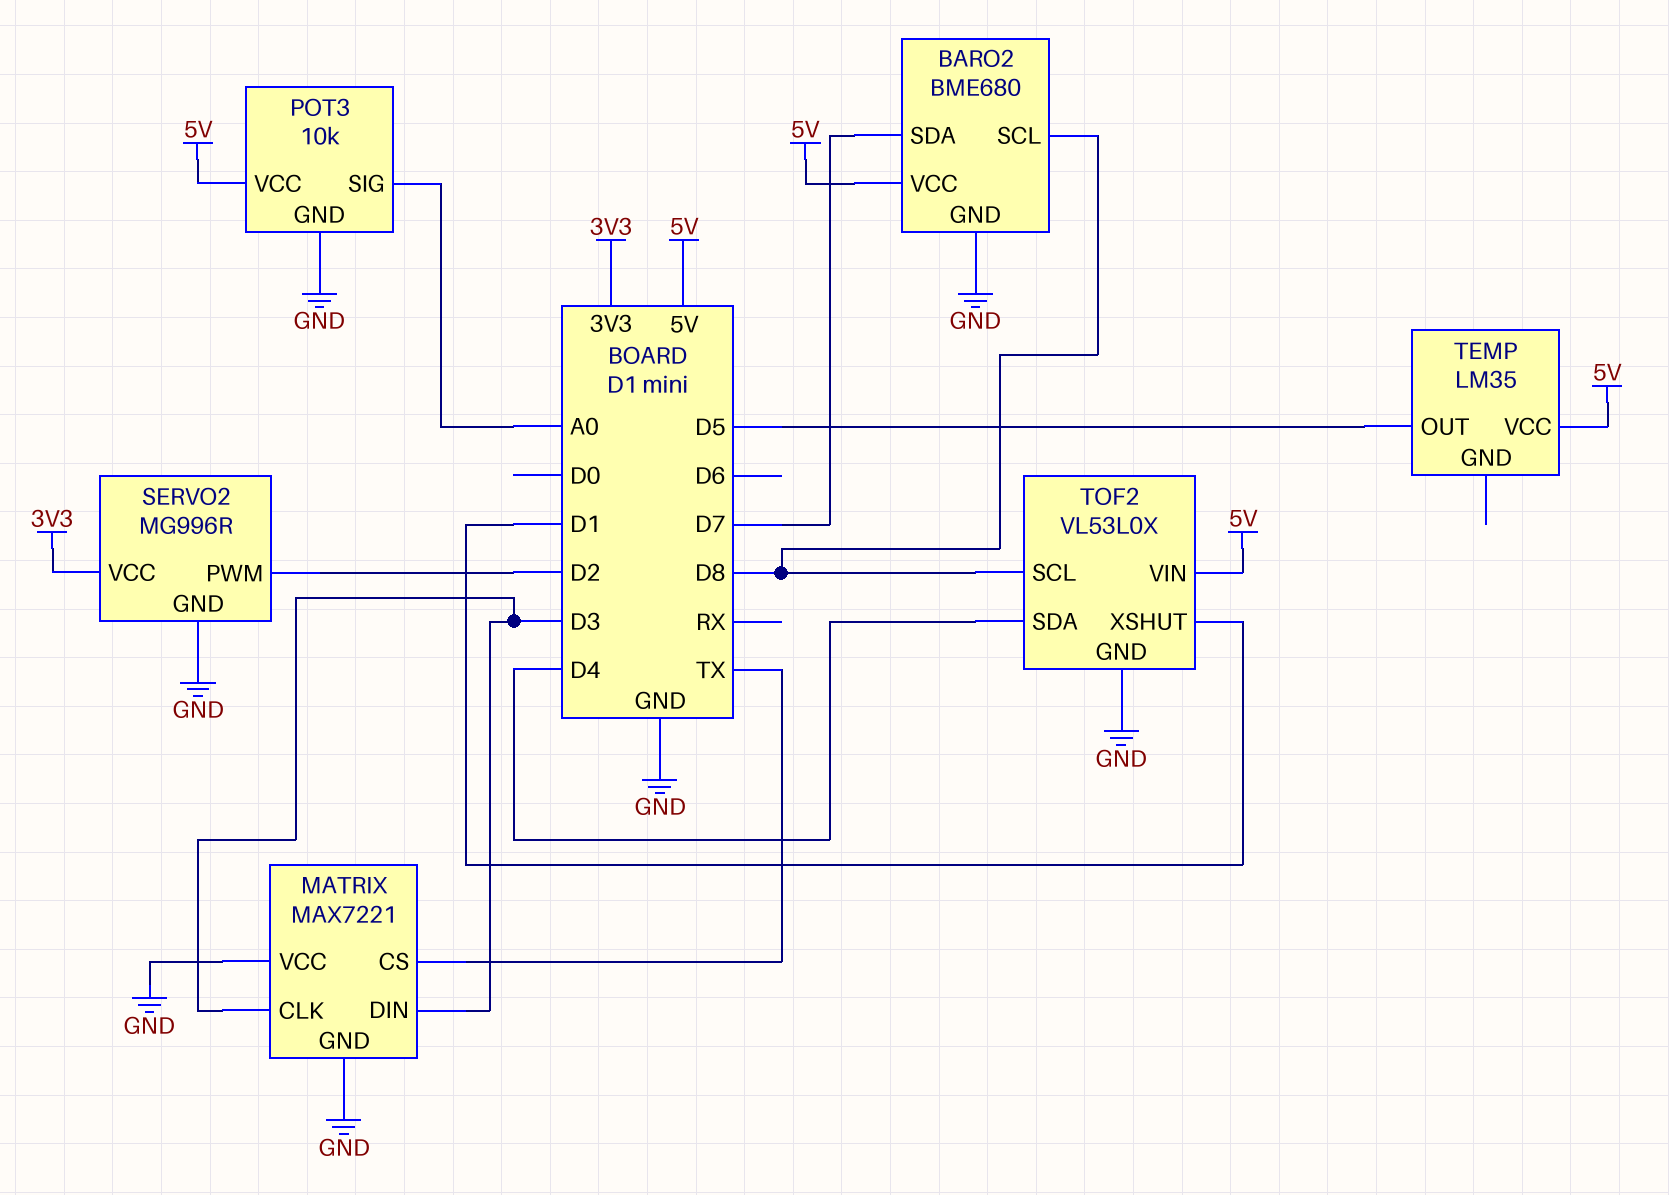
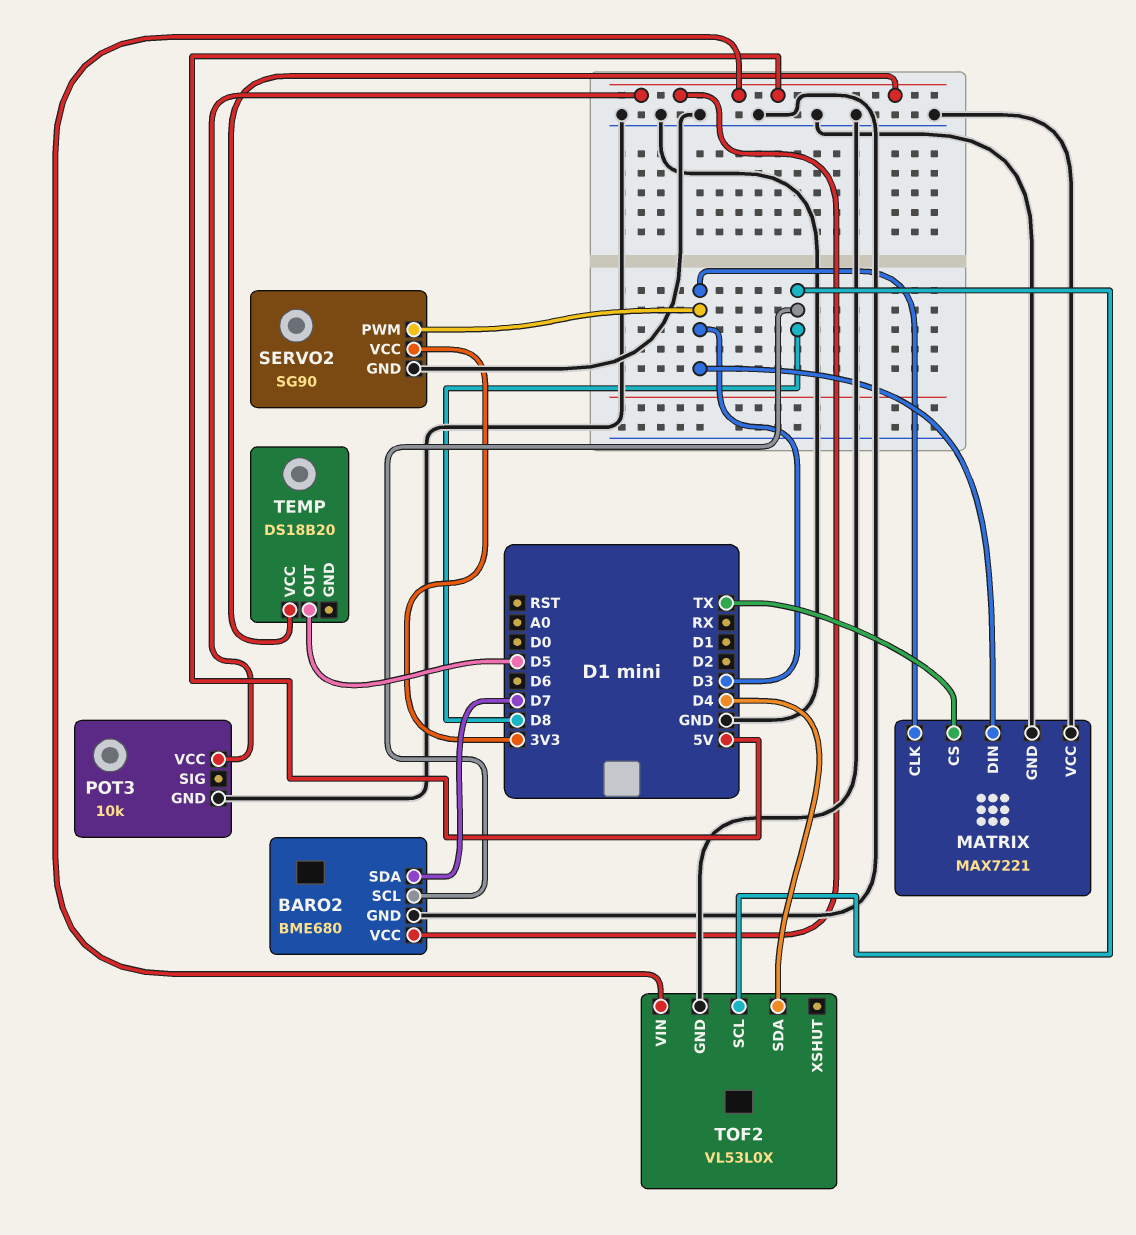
POT3 pin SIG: A0 -> none
SERVO2: MG996R -> SG90
SERVO2 pin PWM: D2 -> D3
TEMP: LM35 -> DS18B20
TOF2 pin XSHUT: D1 -> none

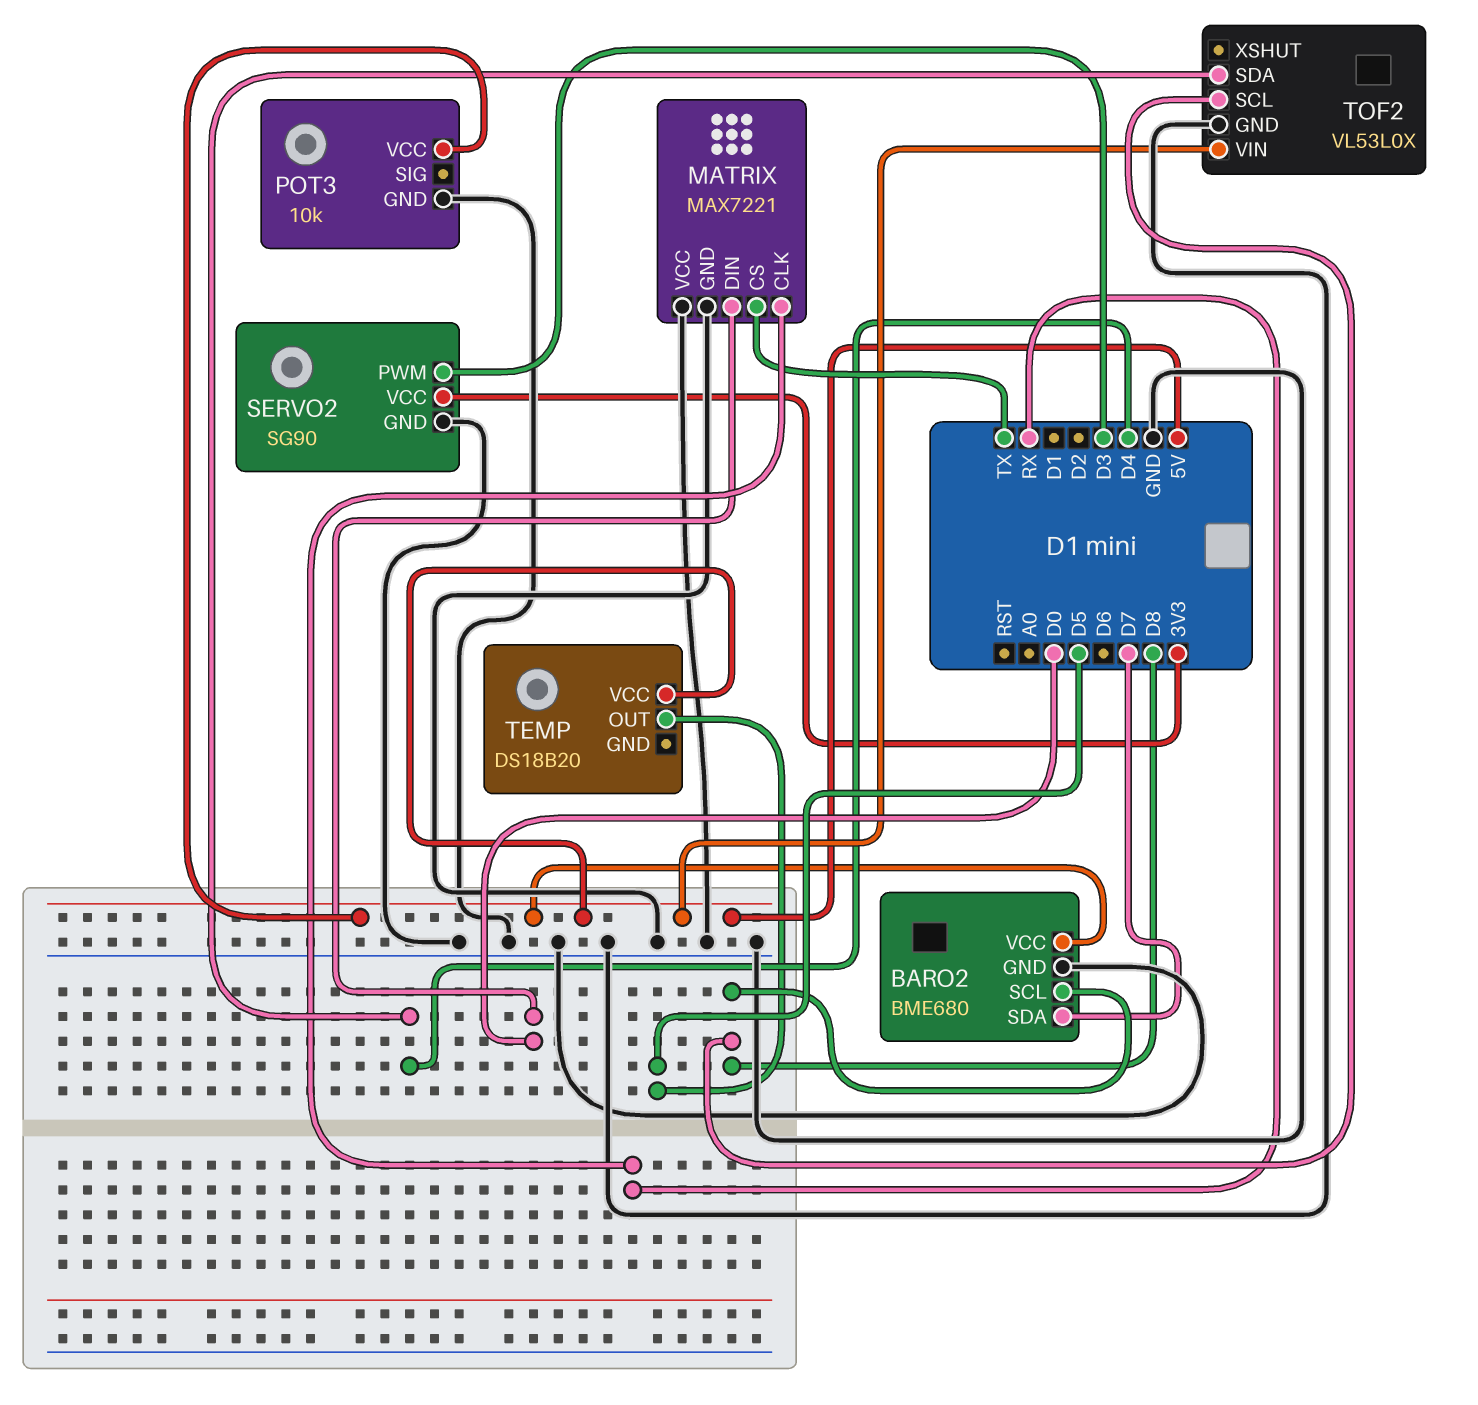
MATRIX pin CLK: D3 -> RX
MATRIX pin DIN: D3 -> D0

